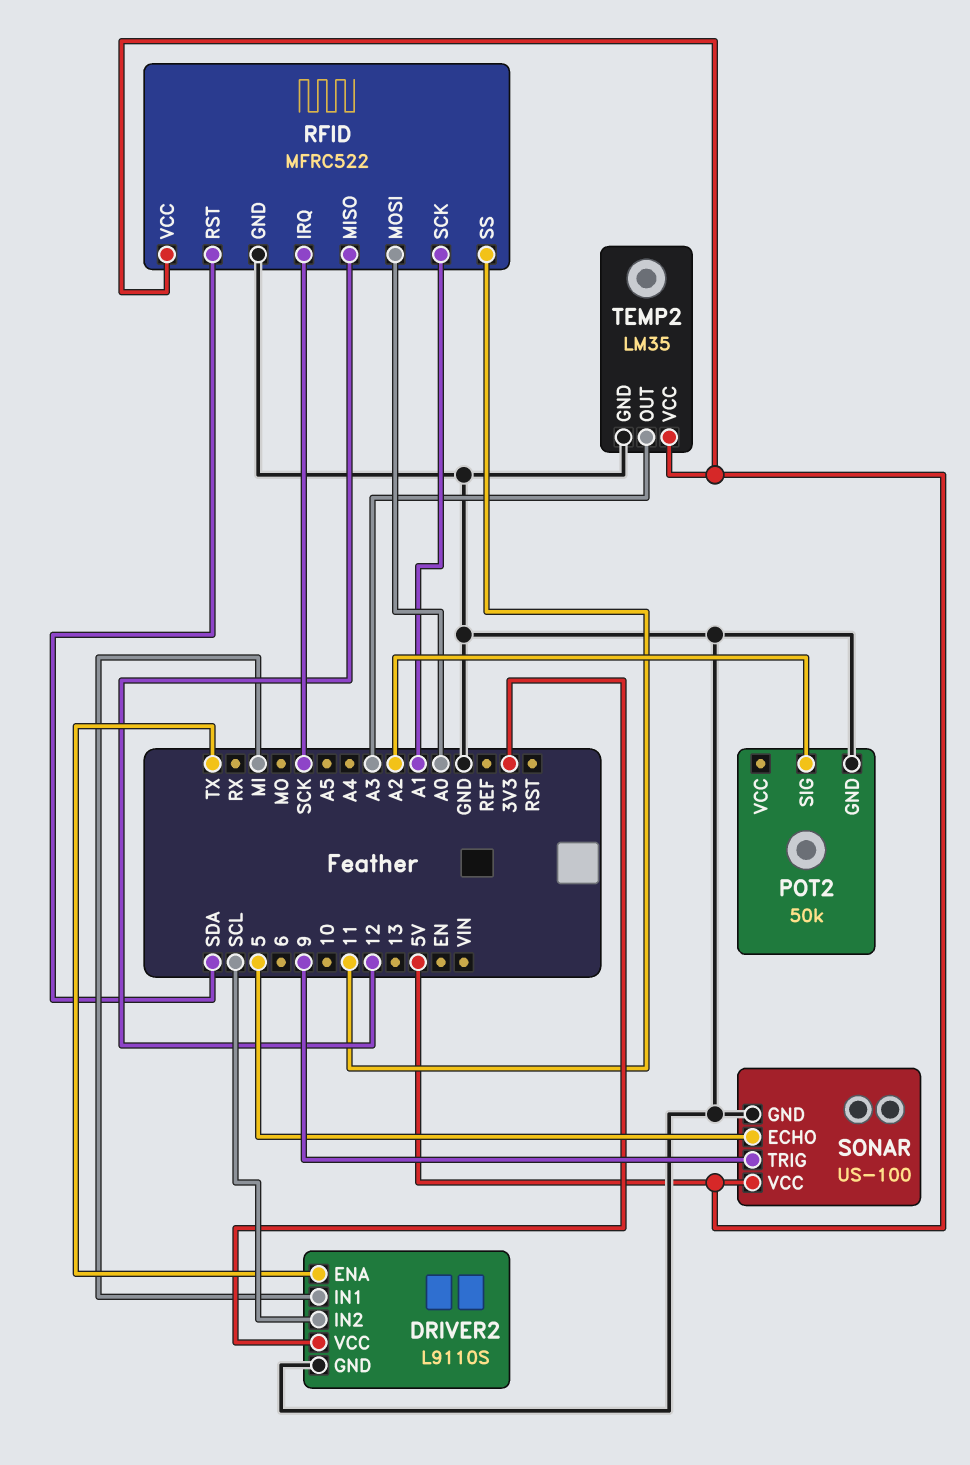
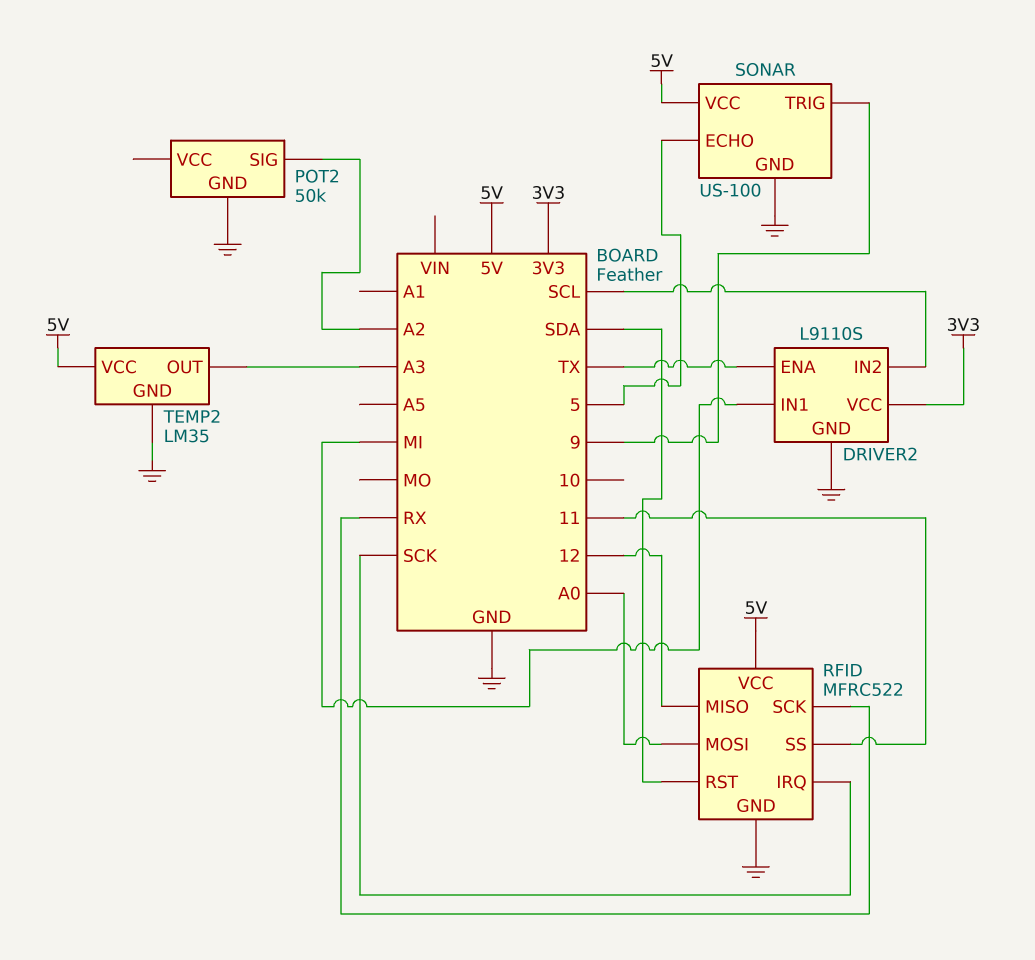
RFID pin SCK: A1 -> RX

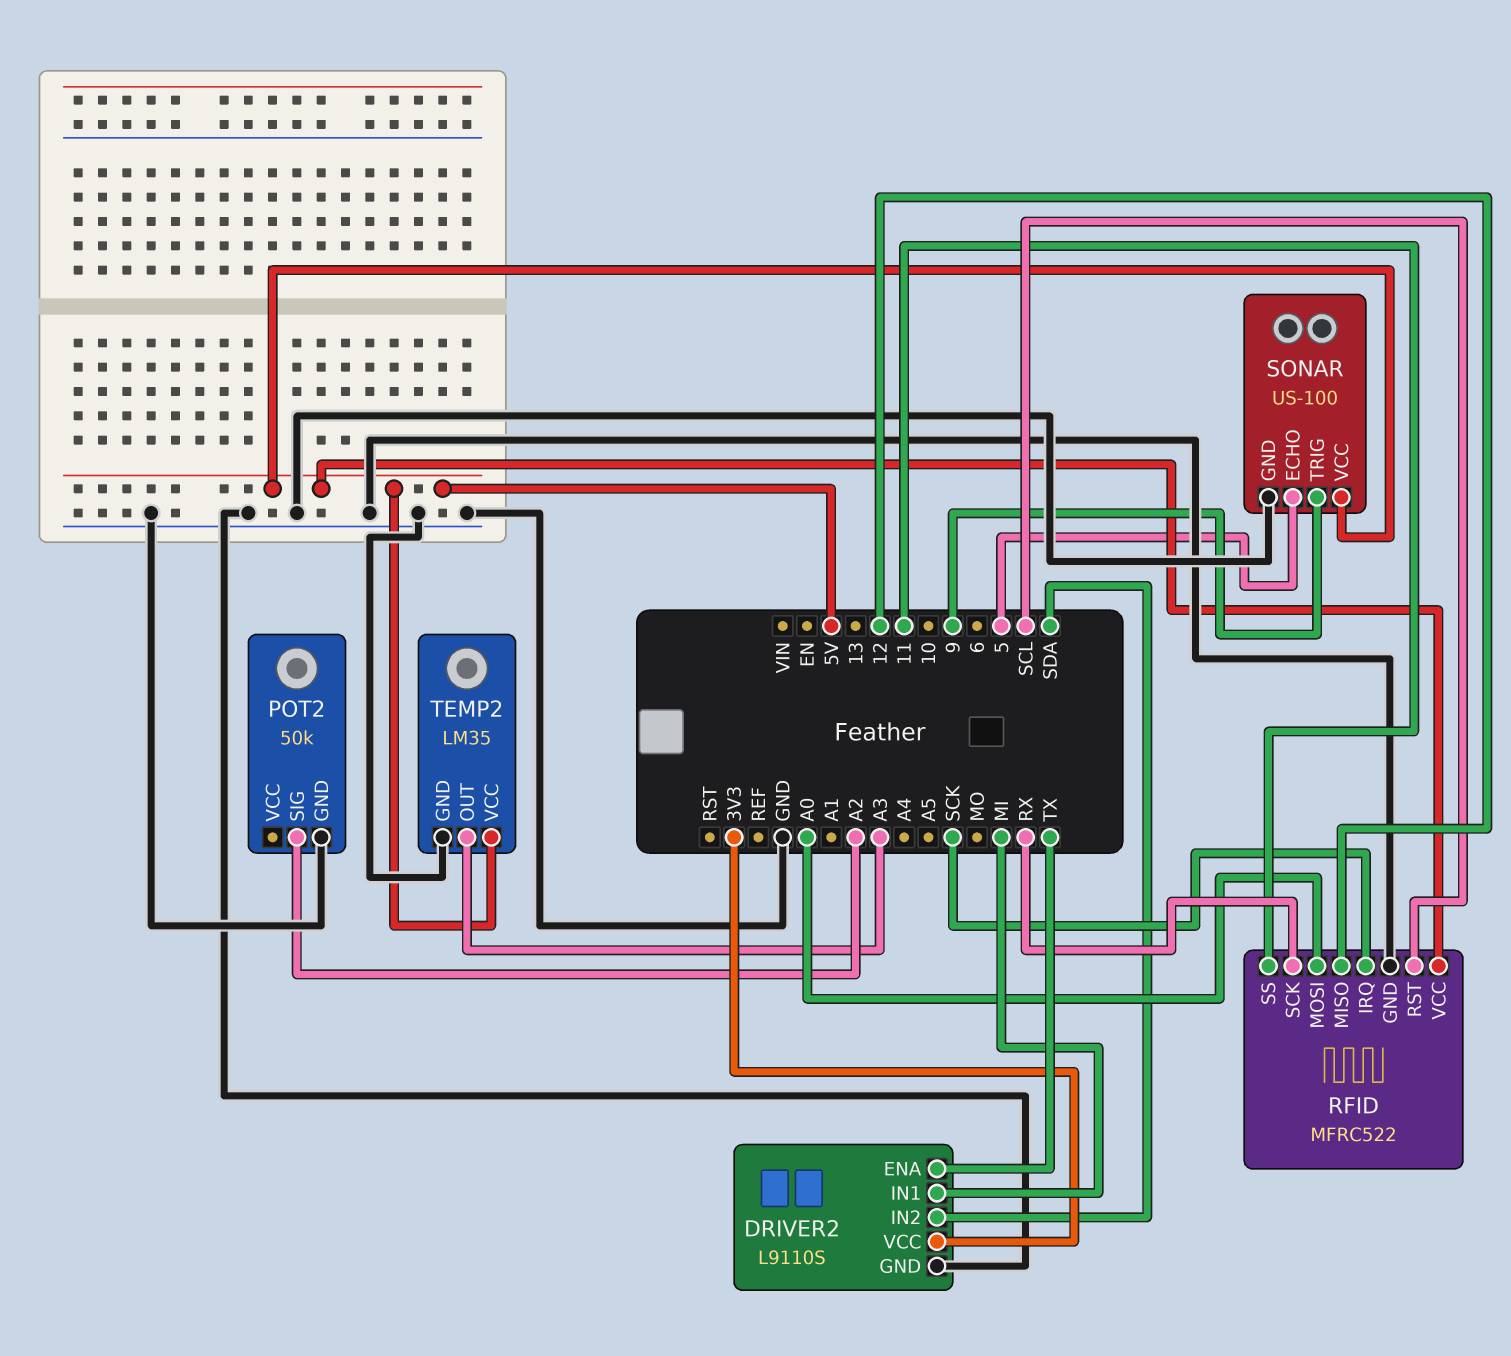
DRIVER2 pin IN2: SCL -> SDA
RFID pin RST: SDA -> SCL

